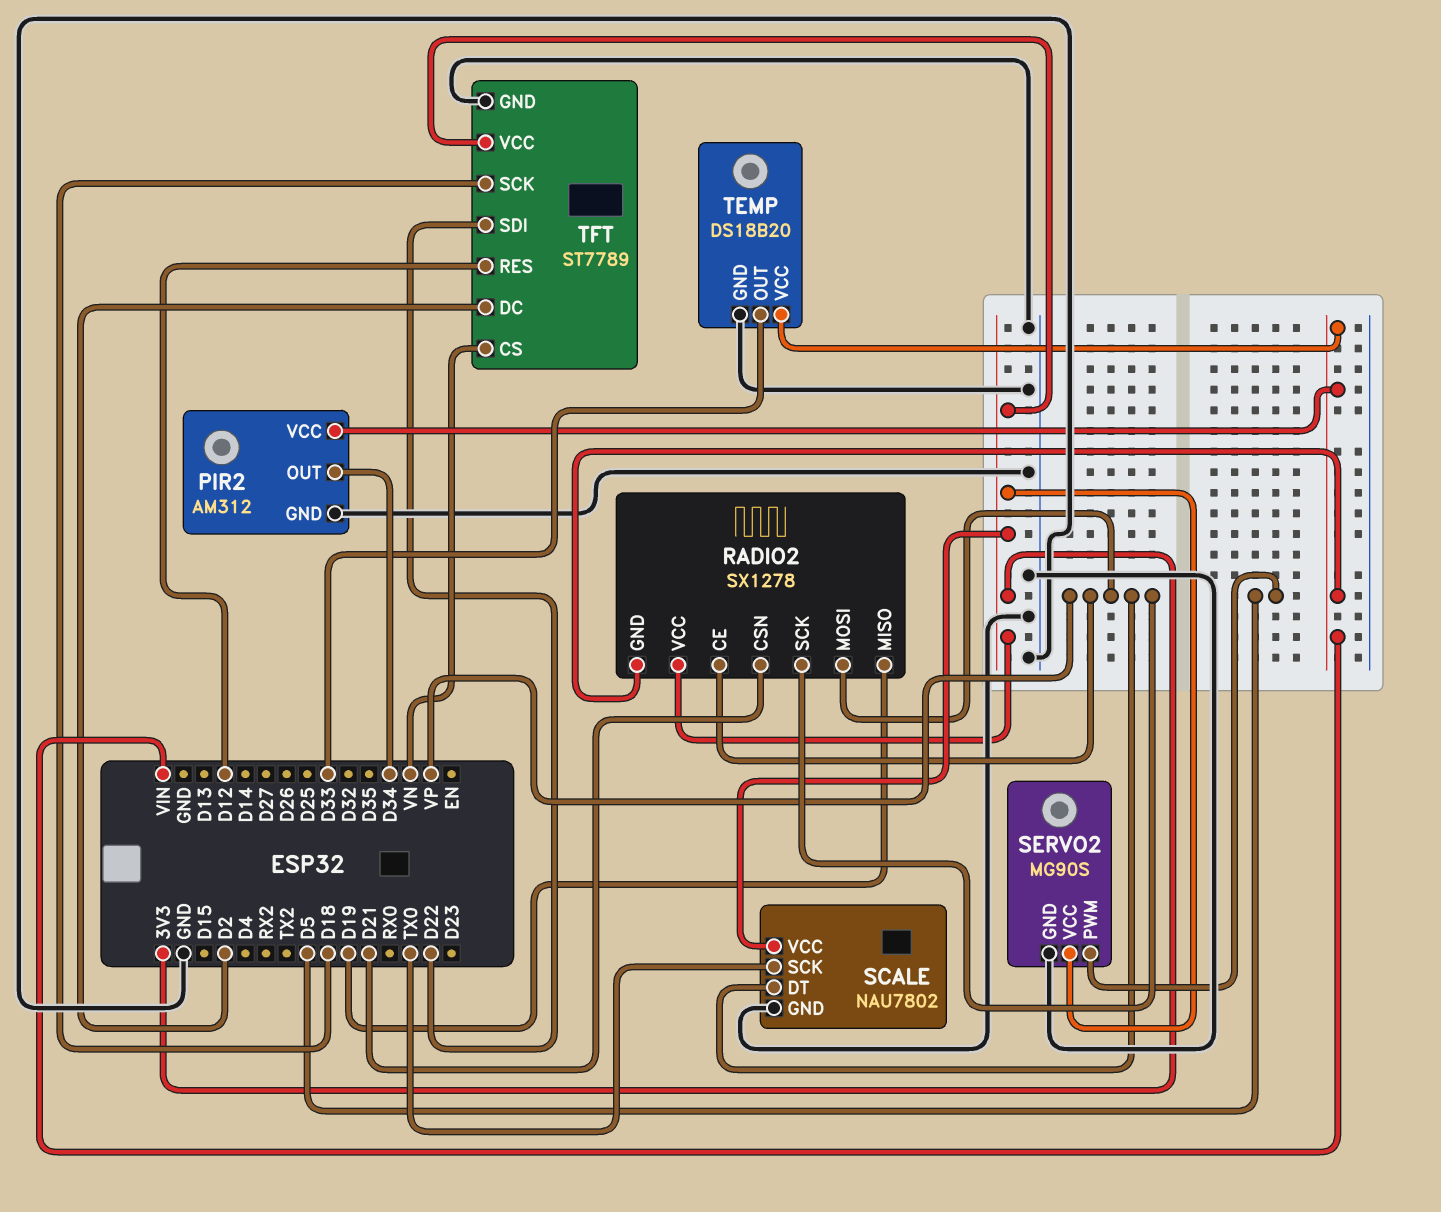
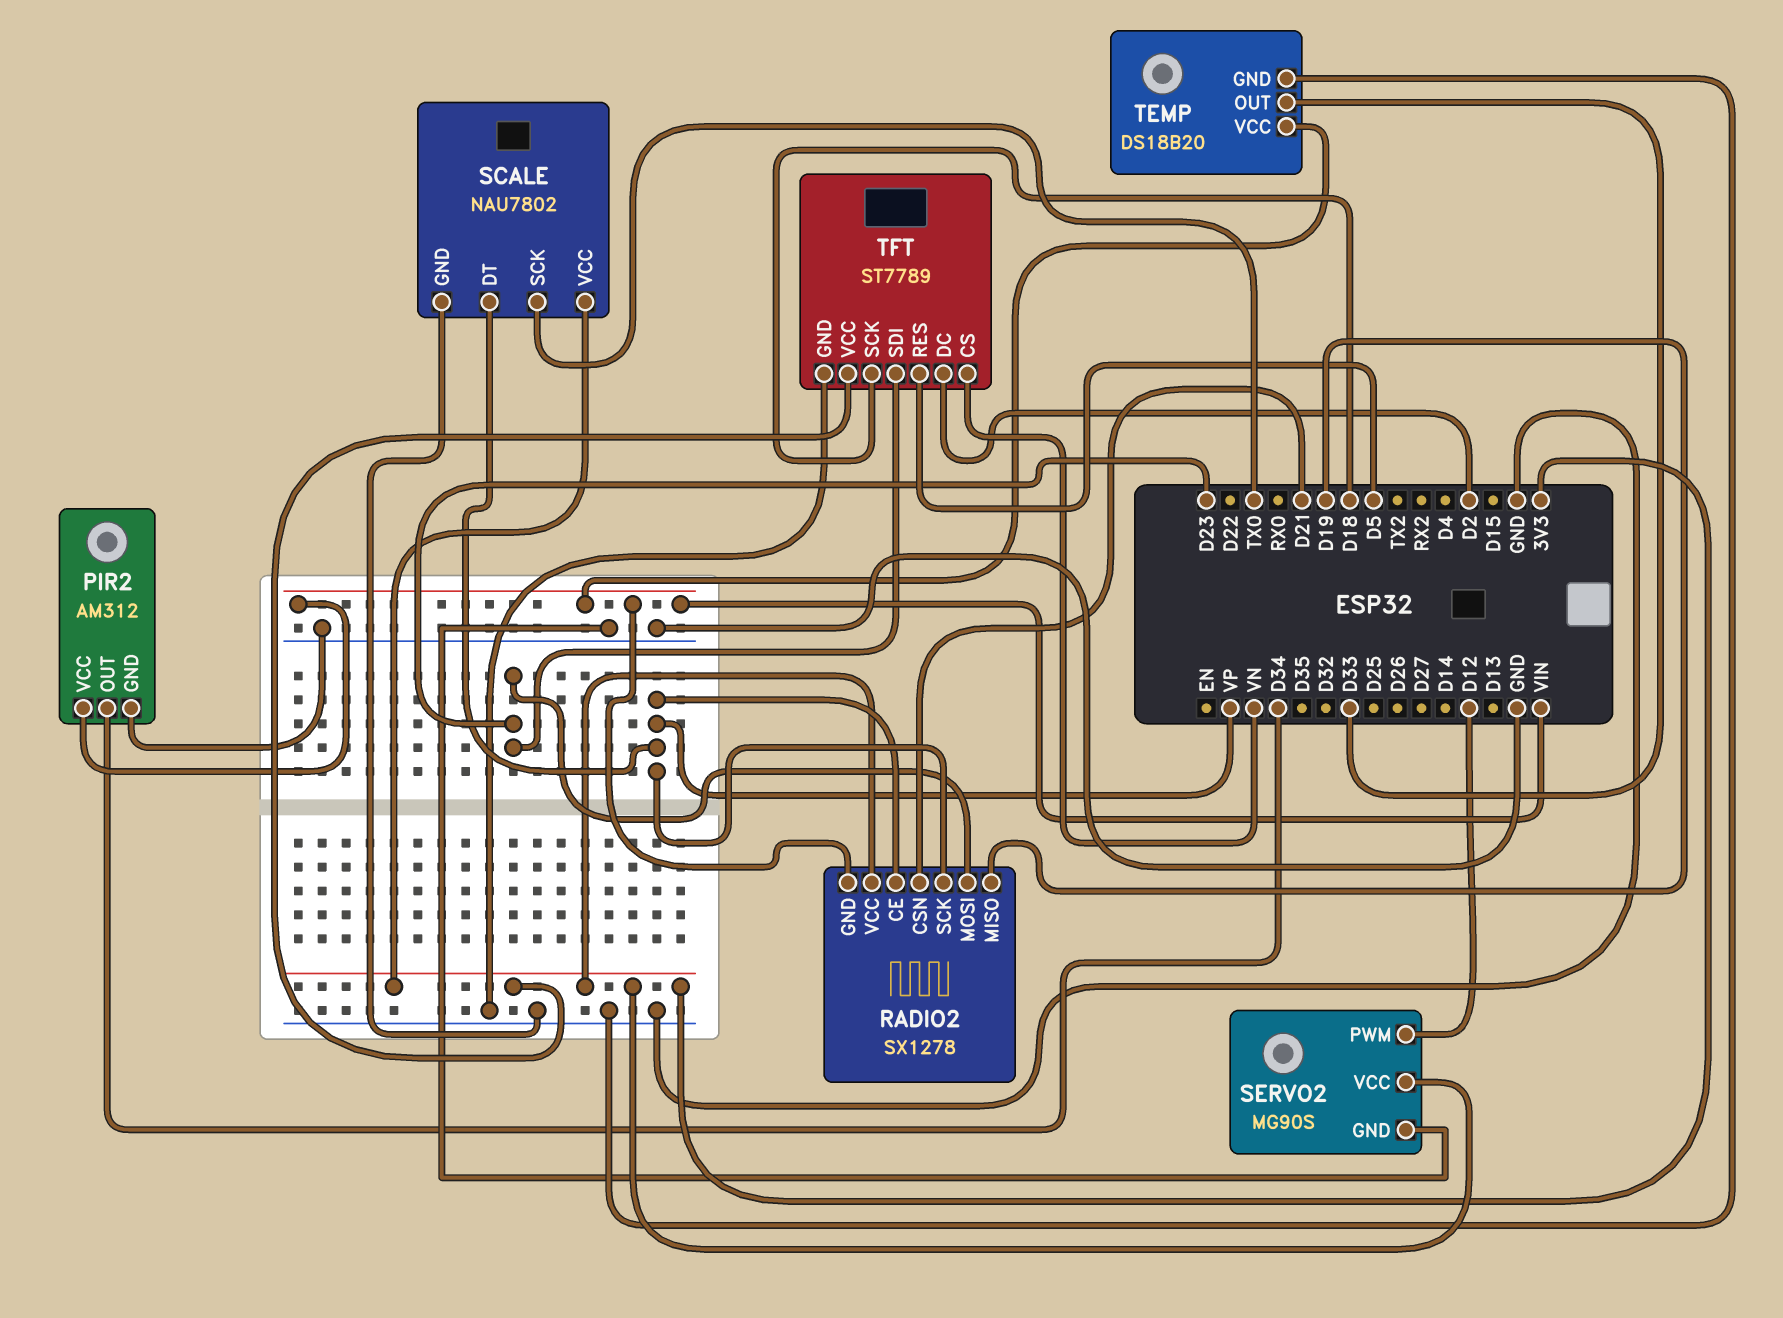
RADIO2 pin MOSI: VP -> D23
SERVO2 pin PWM: D5 -> D12
TFT pin RES: D12 -> D5
TFT pin SDI: D22 -> D23

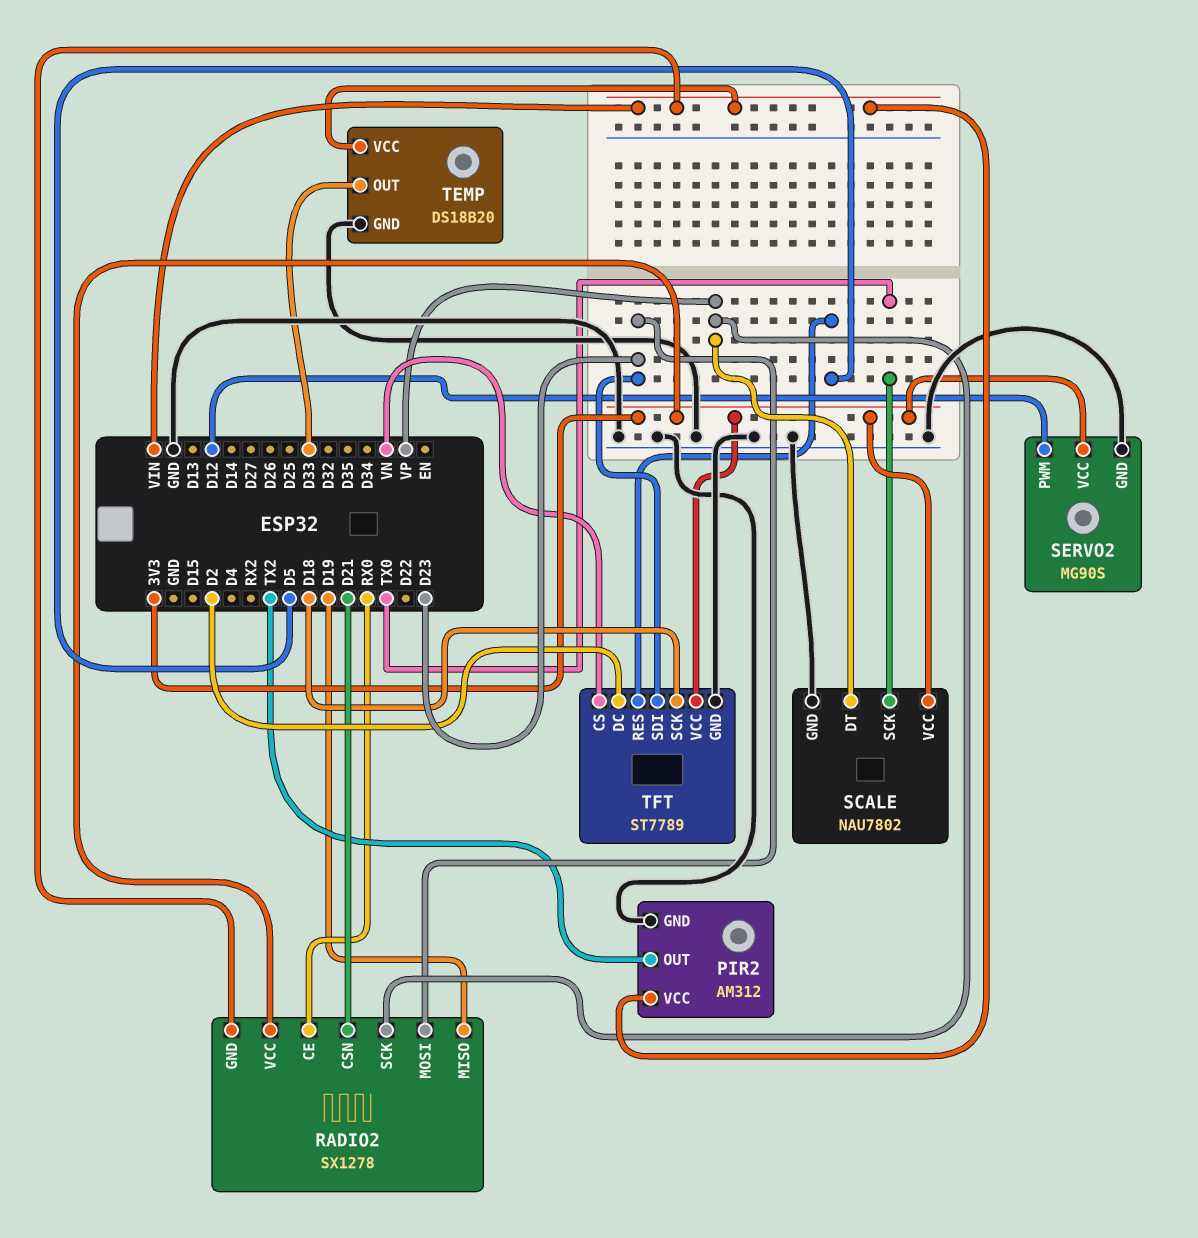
PIR2 pin OUT: D34 -> TX2
RADIO2 pin CE: VP -> RX0

